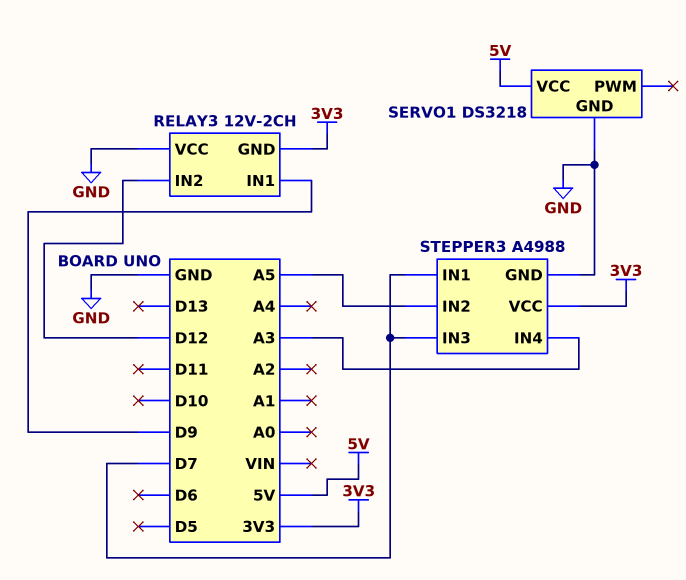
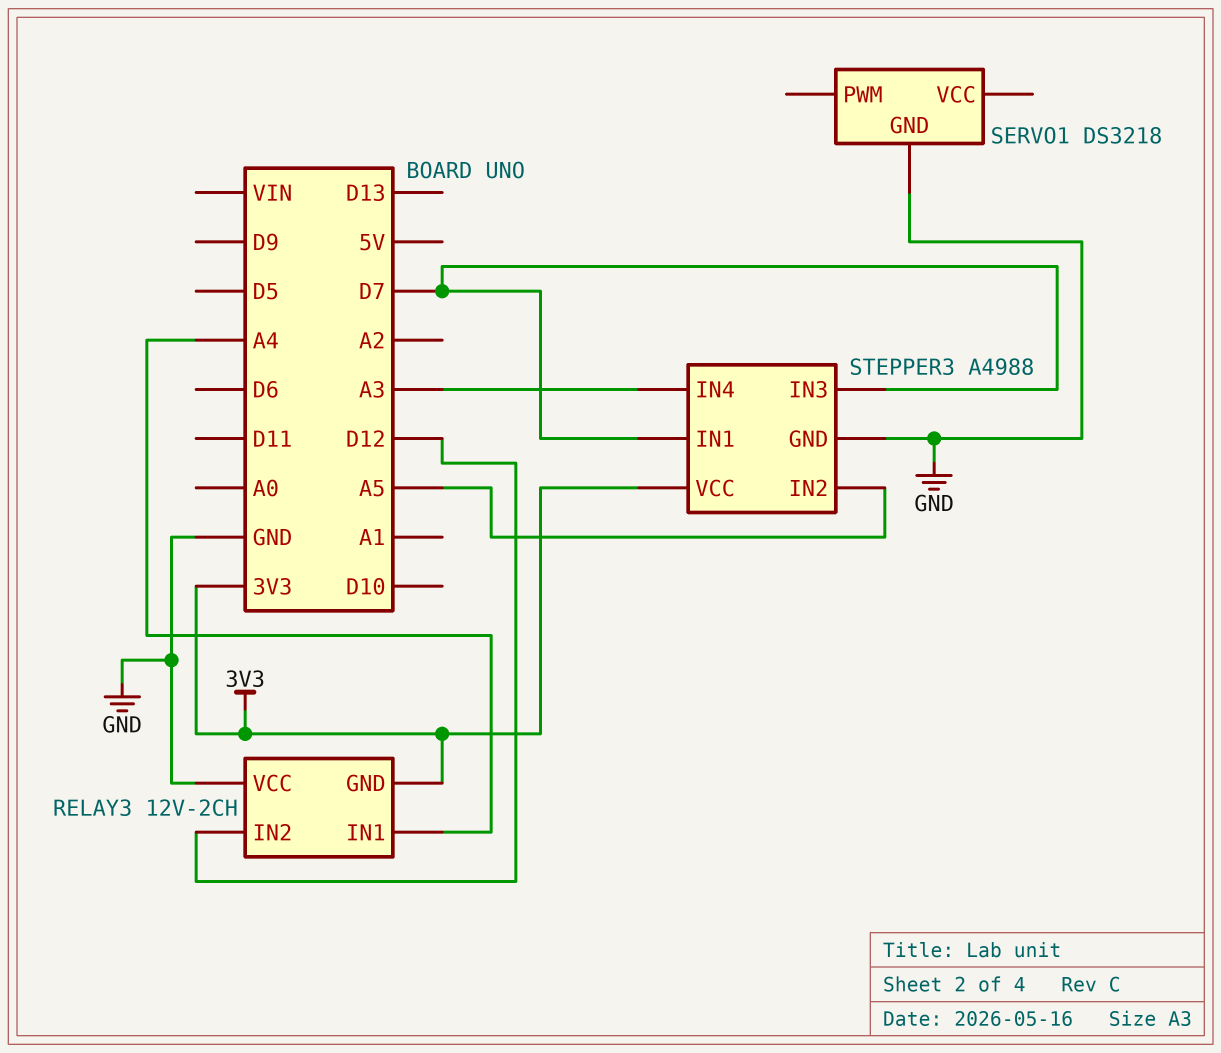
RELAY3 pin IN1: D9 -> A4
SERVO1 pin VCC: 5V -> none

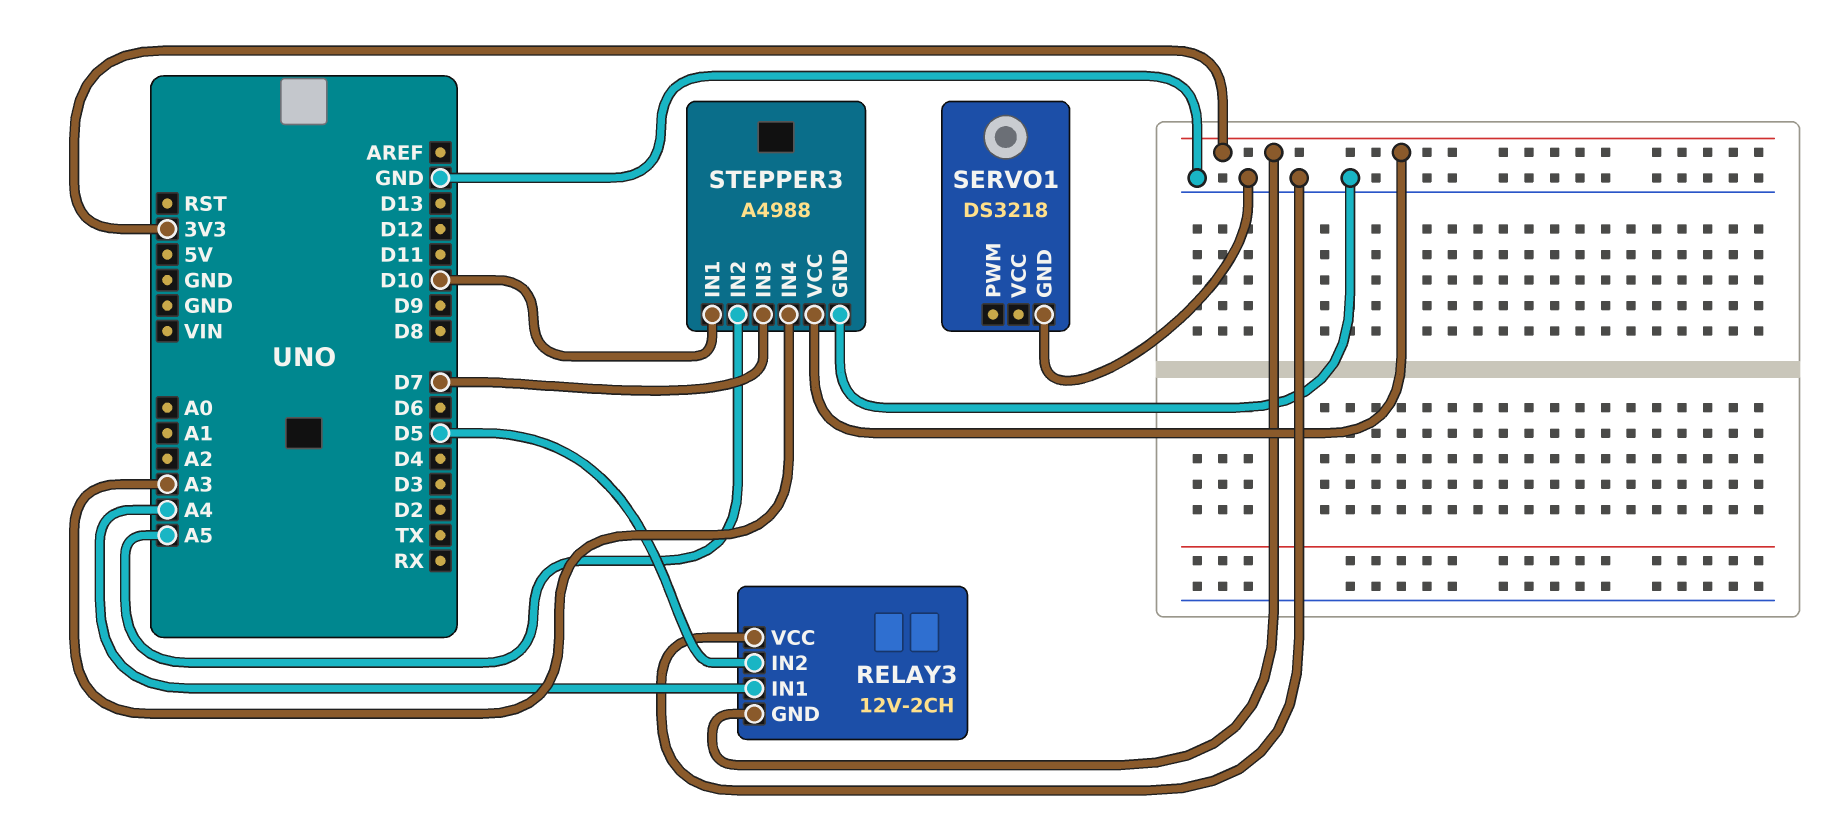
RELAY3 pin IN2: D12 -> D5
STEPPER3 pin IN1: D7 -> D10

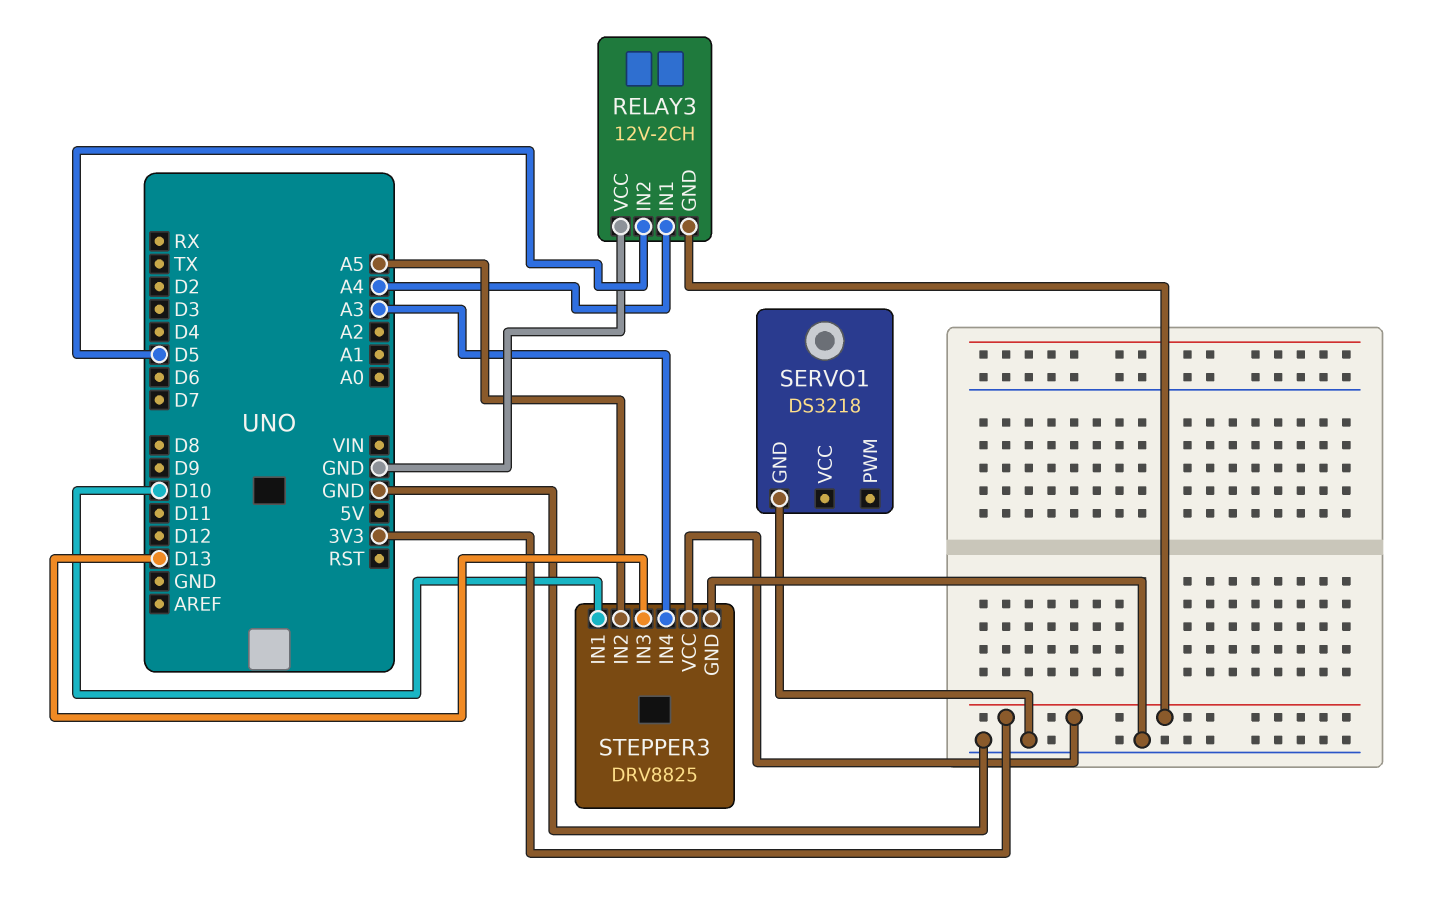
STEPPER3: A4988 -> DRV8825
STEPPER3 pin IN3: D7 -> D13

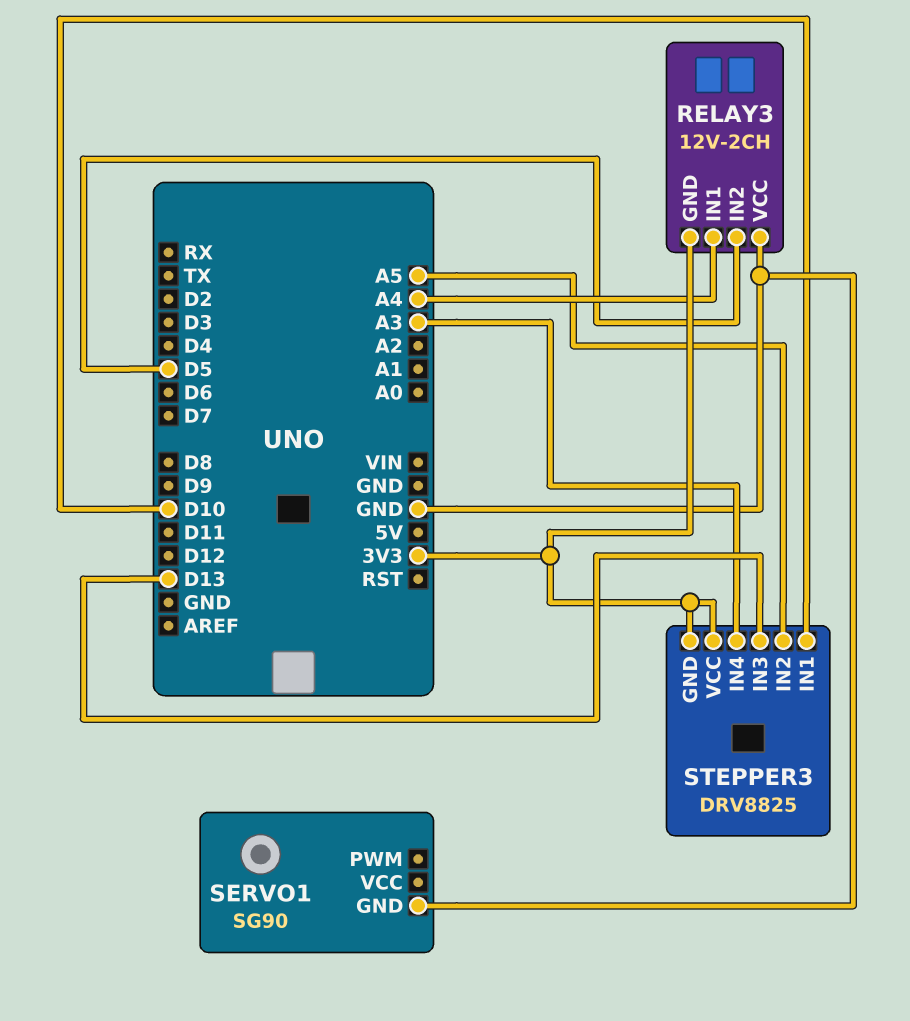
SERVO1: DS3218 -> SG90
STEPPER3 pin GND: GND -> 3V3

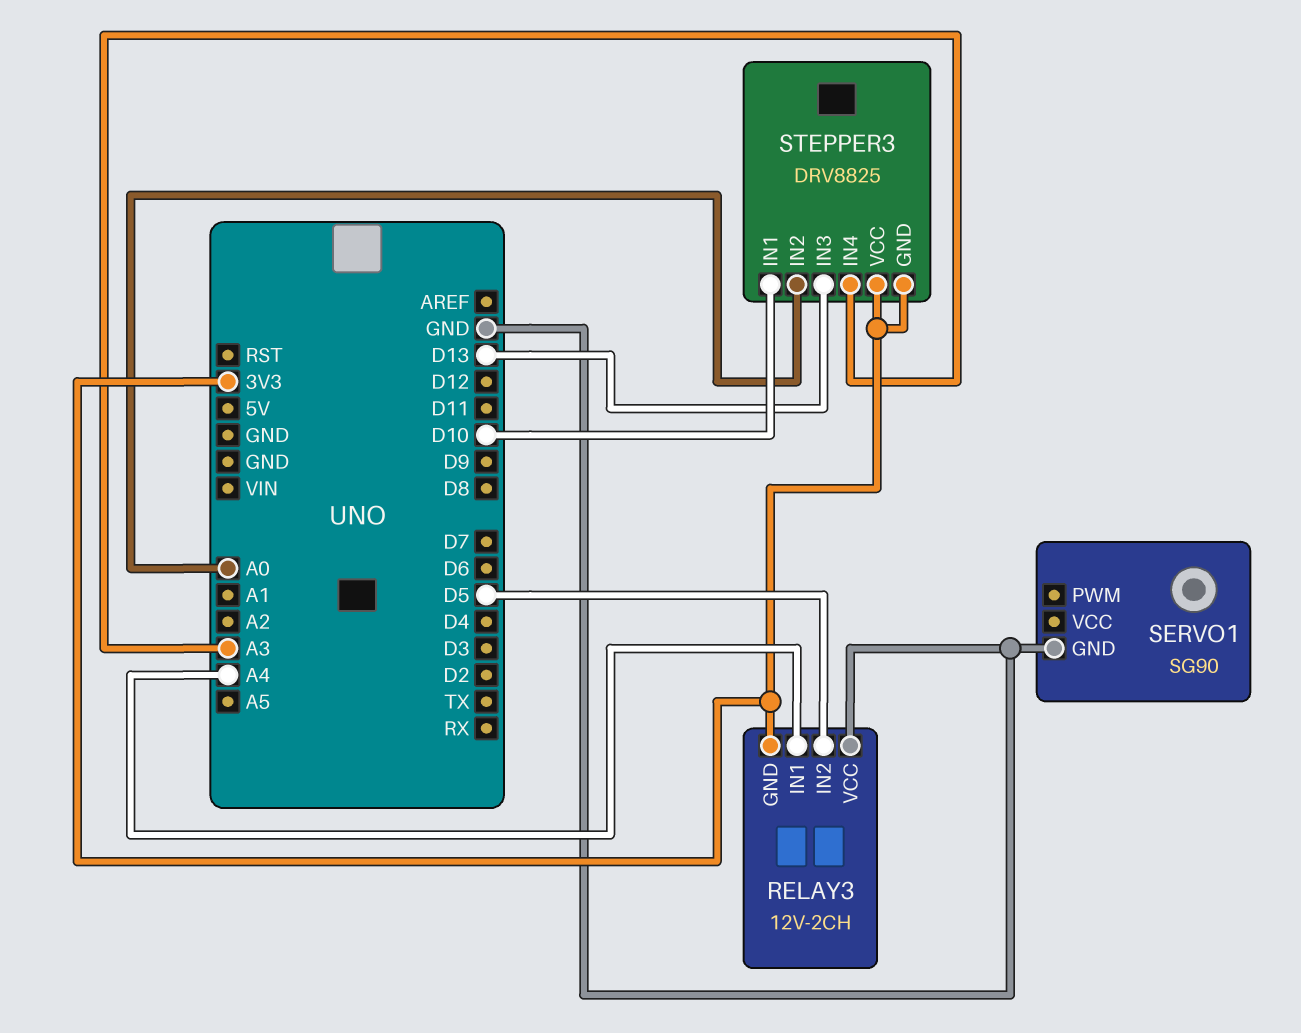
STEPPER3 pin IN2: A5 -> A0

